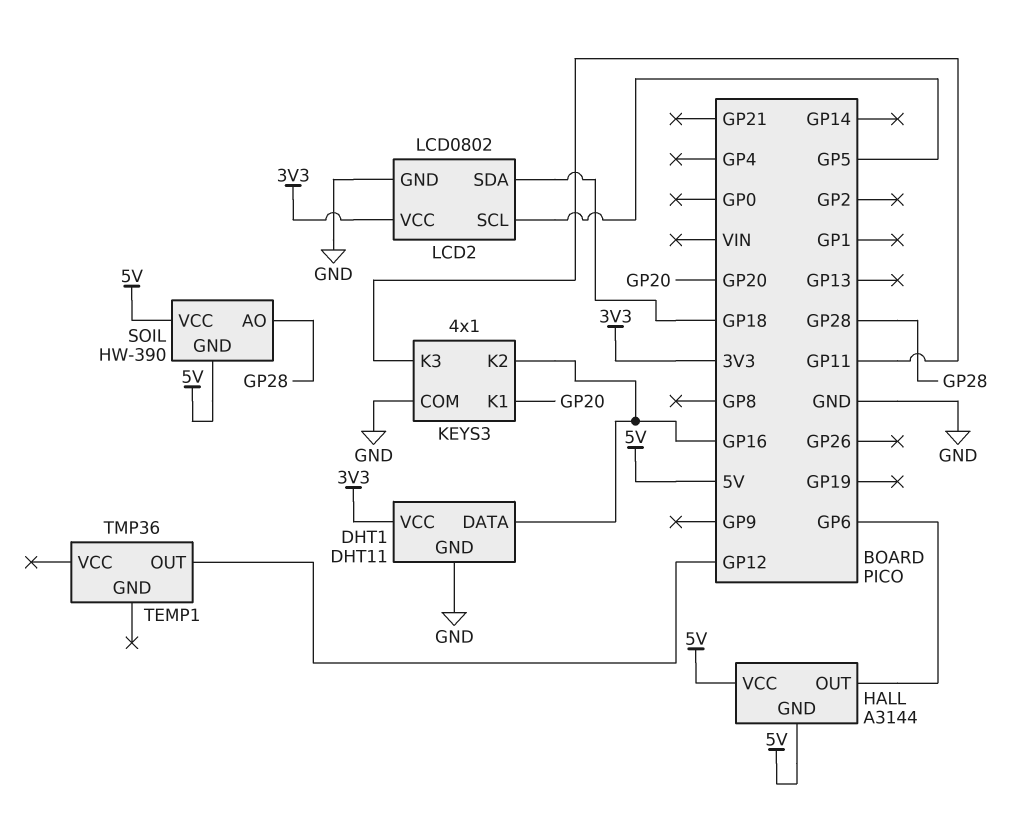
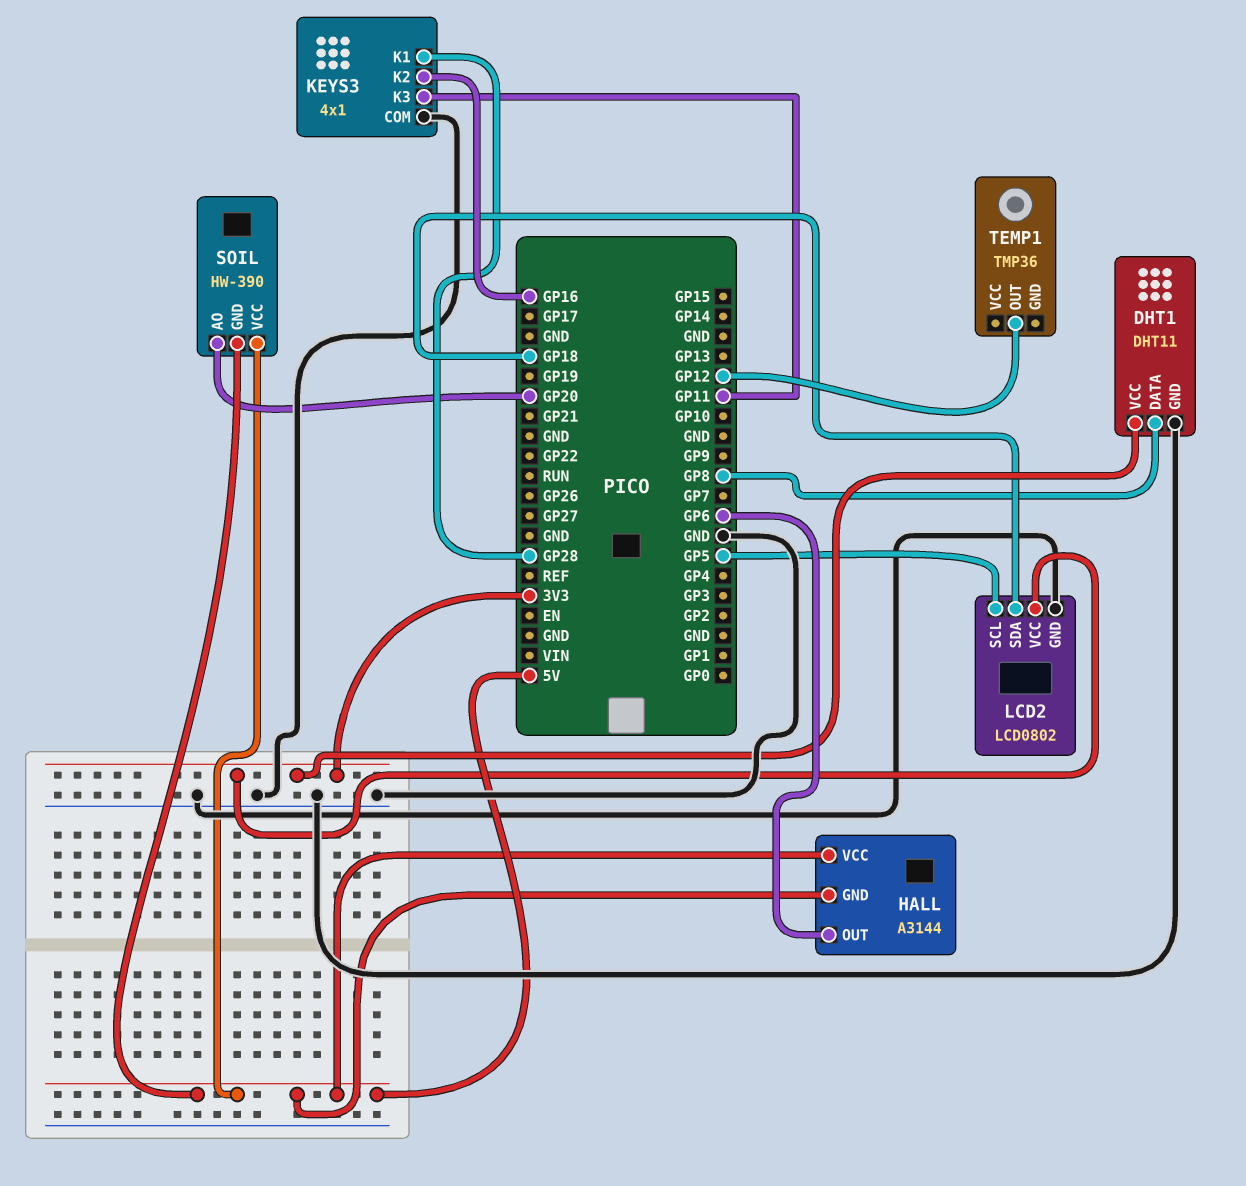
DHT1 pin DATA: GP16 -> GP8
KEYS3 pin K1: GP20 -> GP28
SOIL pin AO: GP28 -> GP20

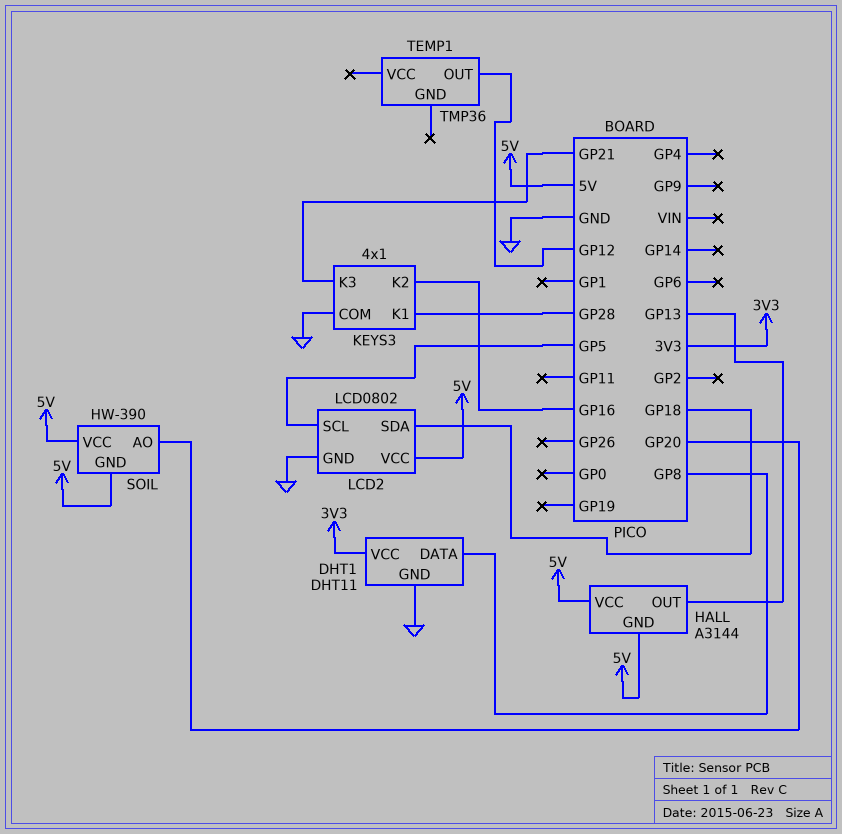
HALL pin OUT: GP6 -> GP13
KEYS3 pin K3: GP11 -> GP21
LCD2 pin VCC: 3V3 -> 5V

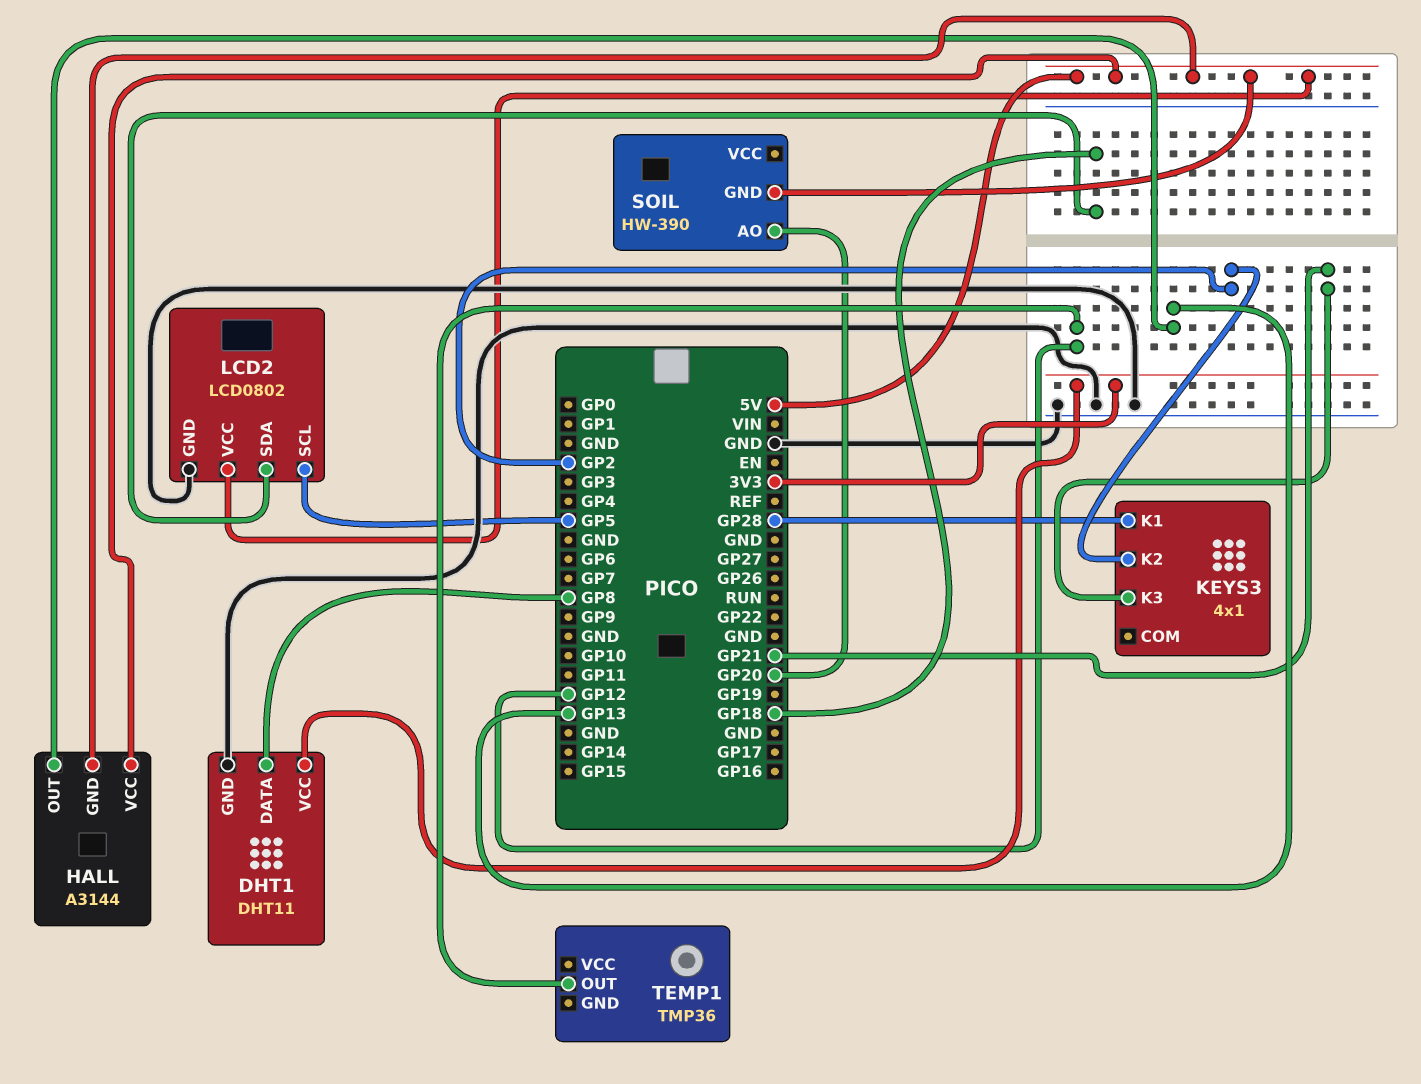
KEYS3 pin COM: GND -> none
KEYS3 pin K2: GP16 -> GP2
SOIL pin VCC: 5V -> none

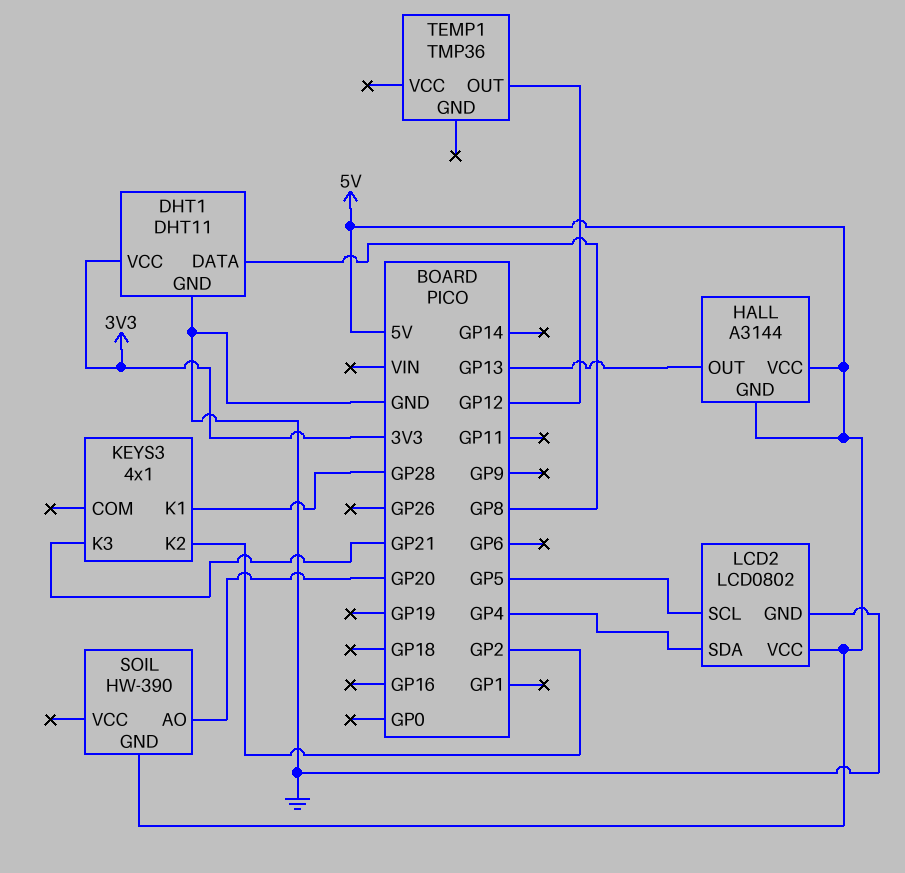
LCD2 pin SDA: GP18 -> GP4

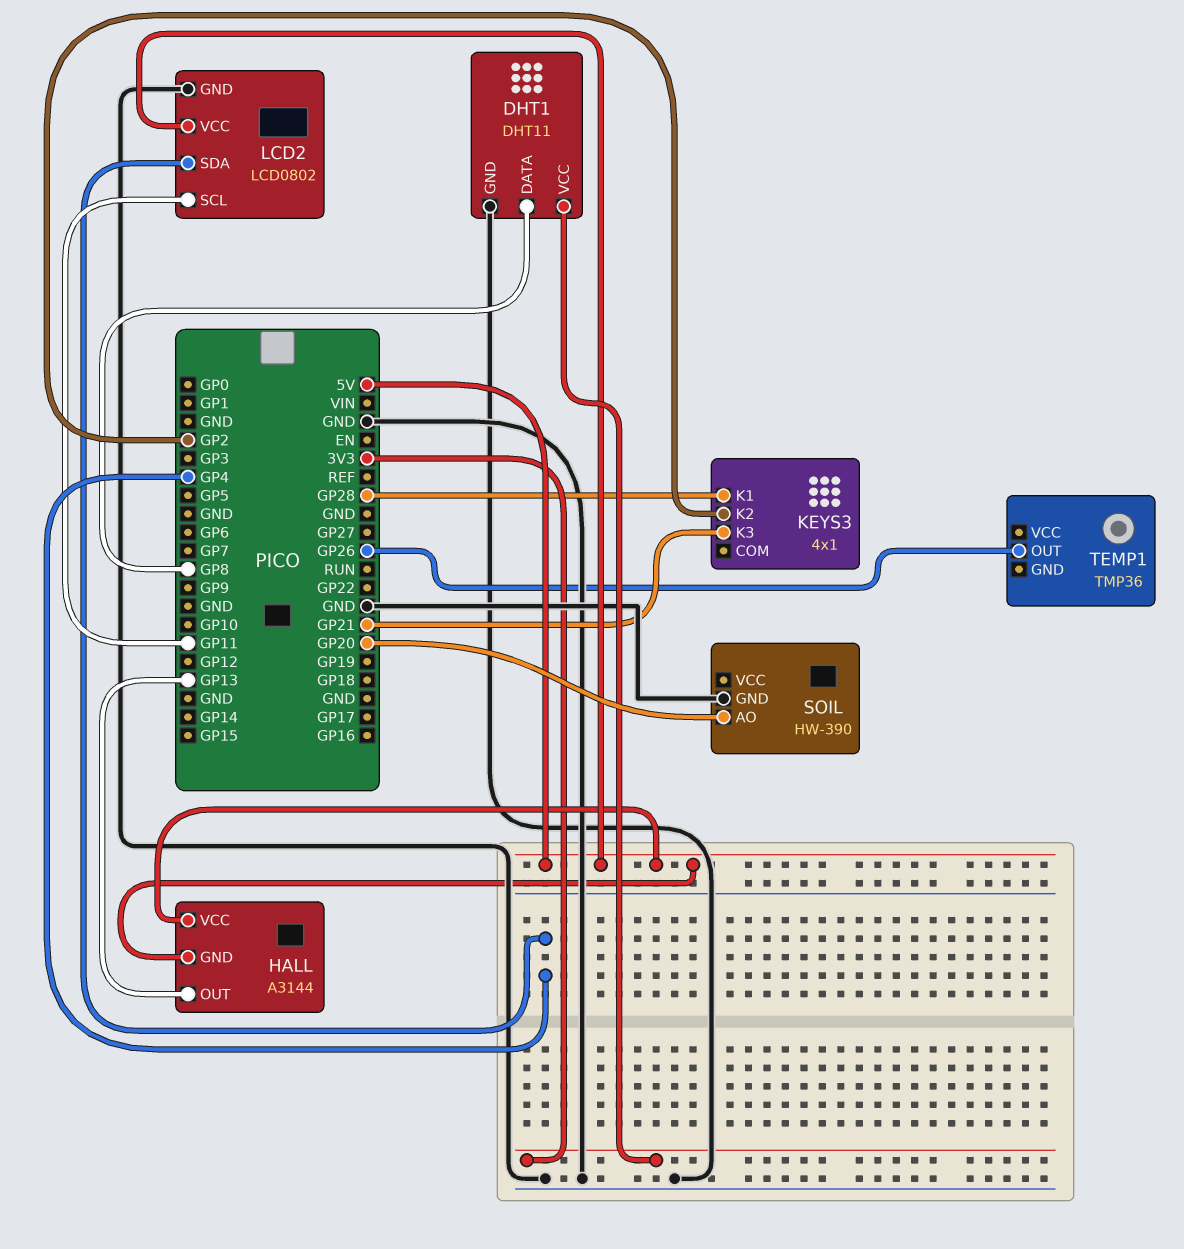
LCD2 pin SCL: GP5 -> GP11
SOIL pin GND: 5V -> GND
TEMP1 pin OUT: GP12 -> GP26

